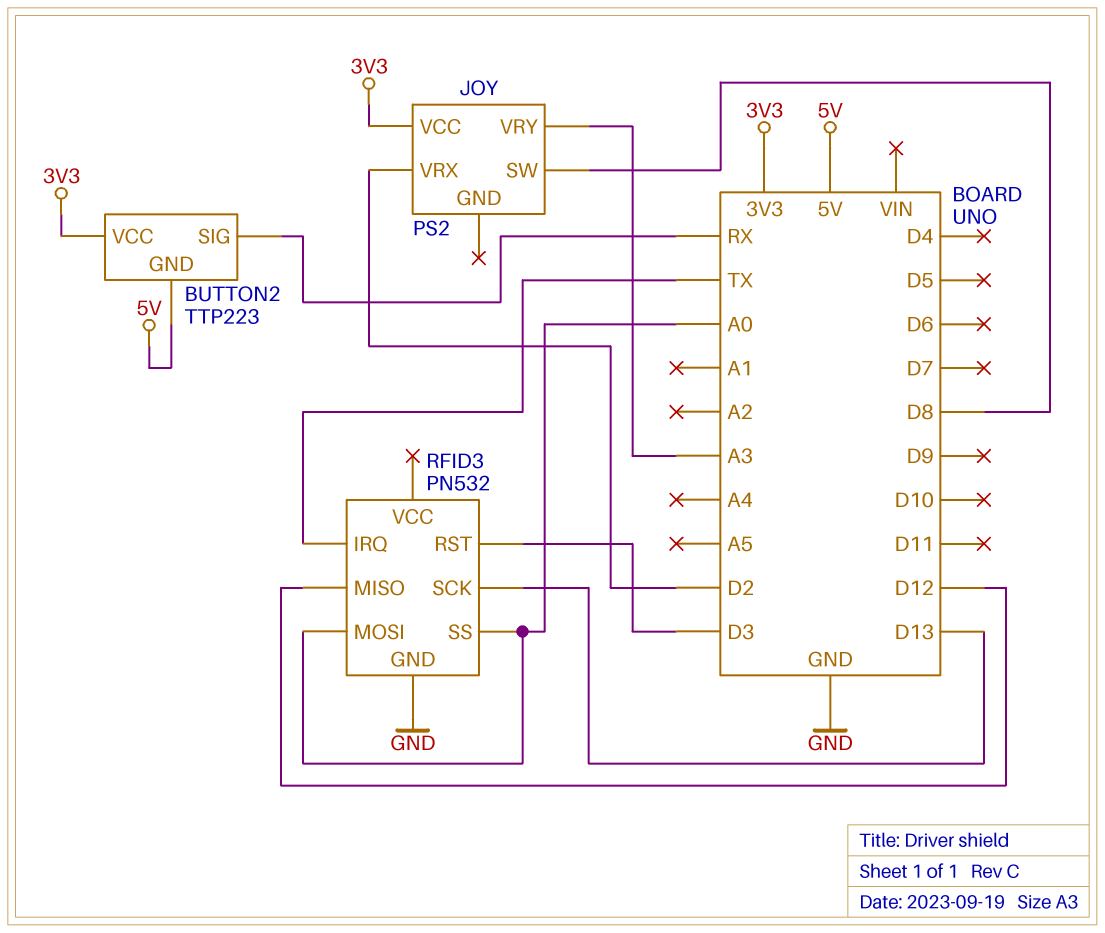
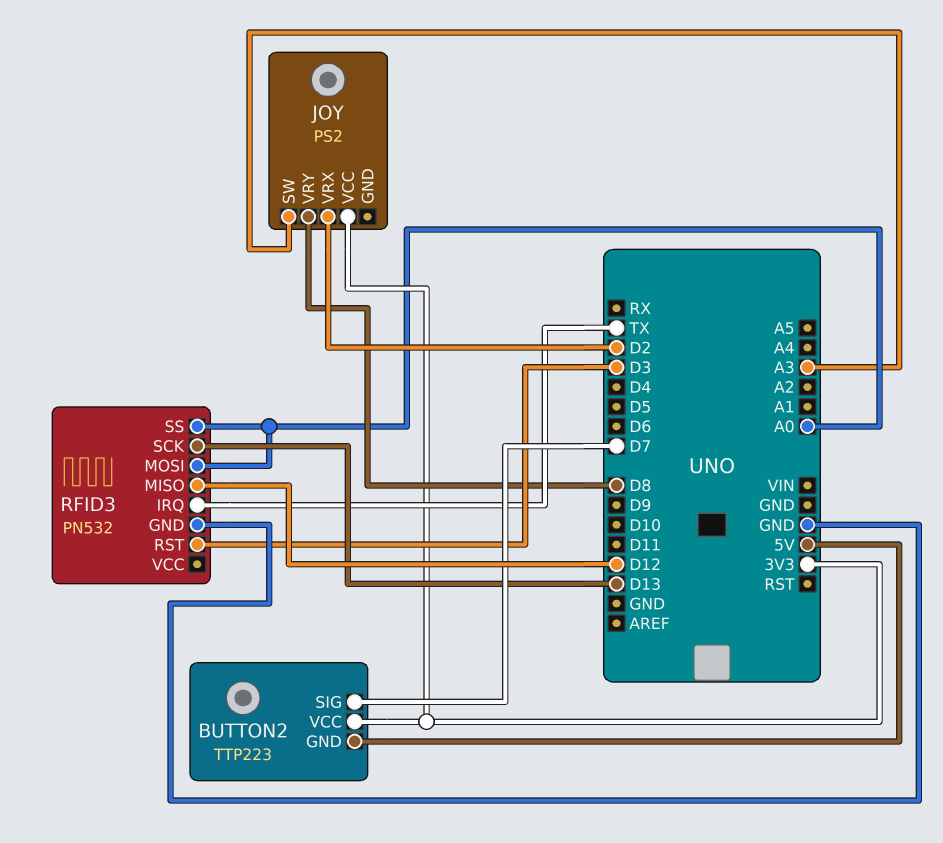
BUTTON2 pin SIG: RX -> D7
JOY pin SW: D8 -> A3
JOY pin VRY: A3 -> D8

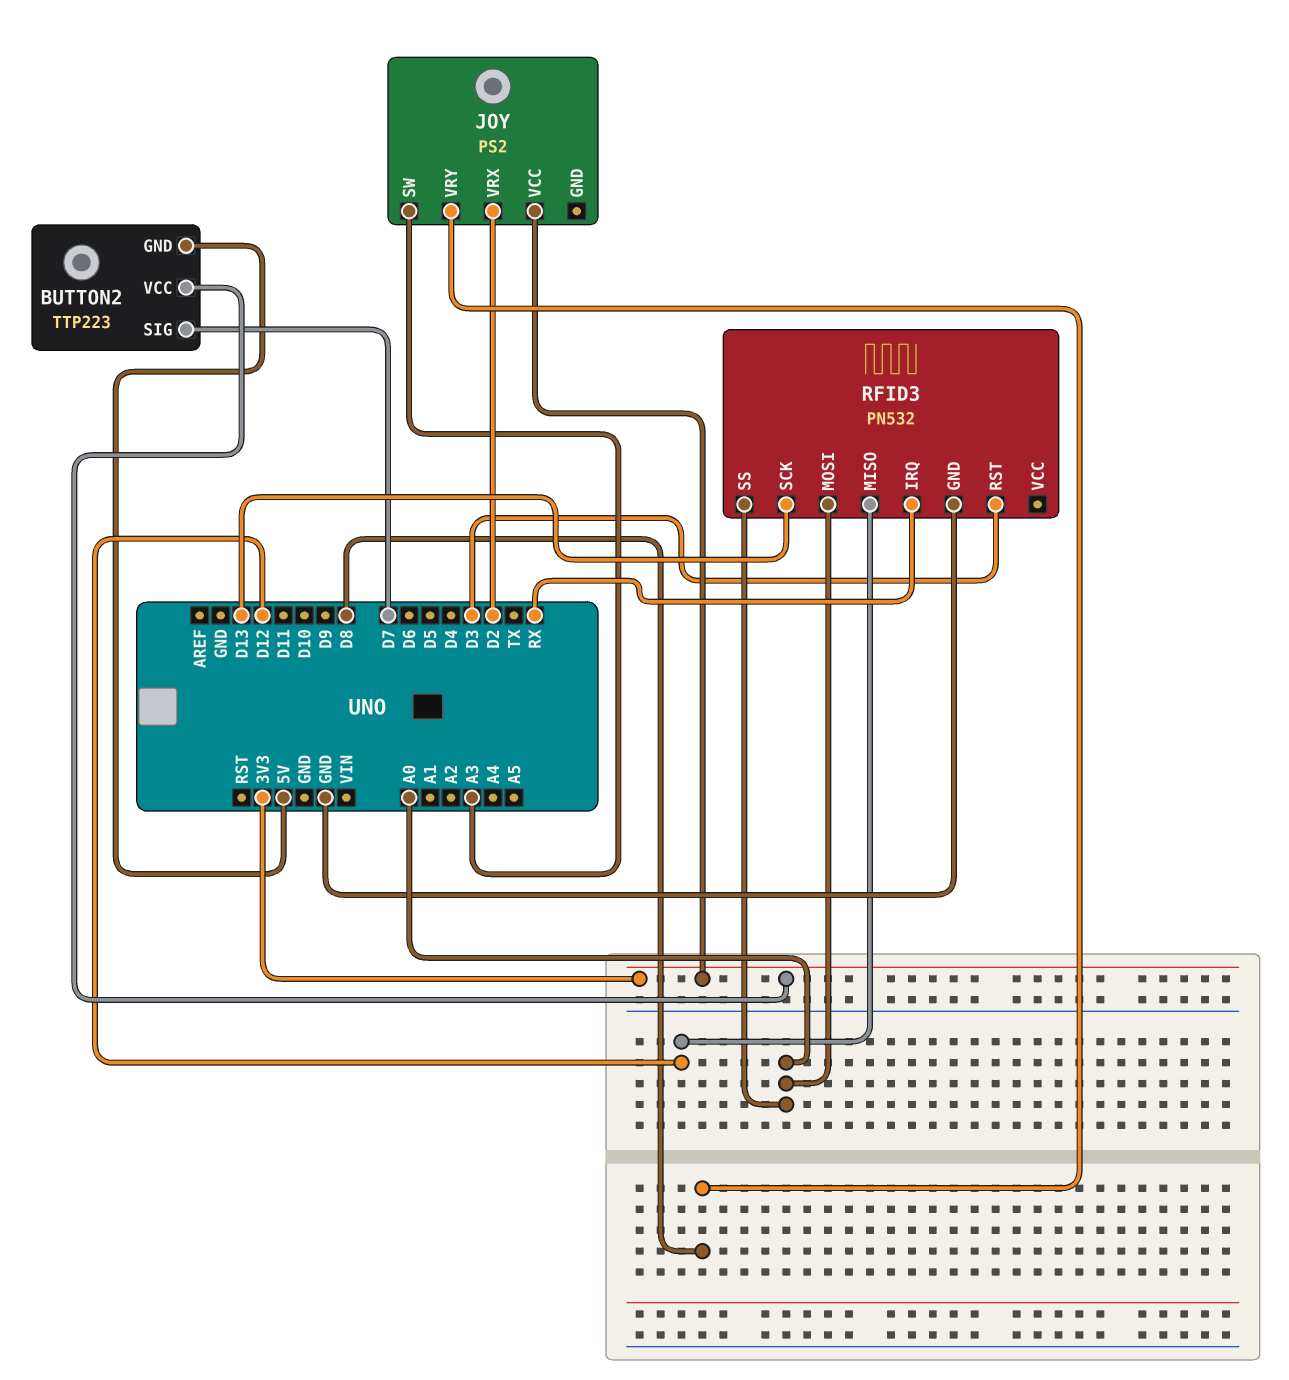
RFID3 pin IRQ: TX -> RX

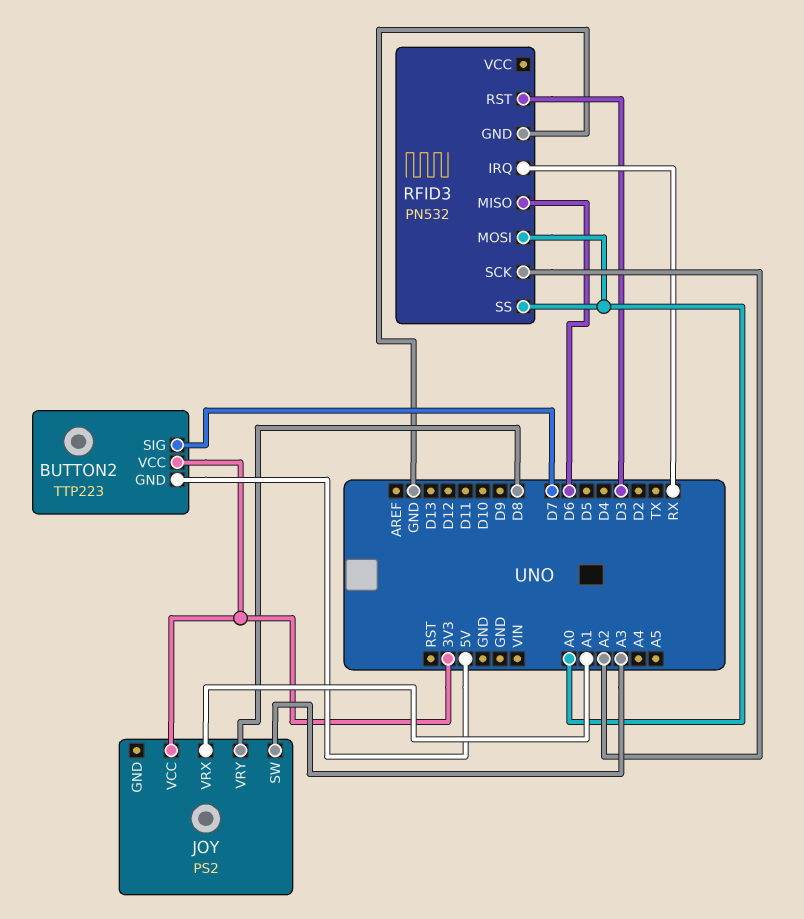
JOY pin VRX: D2 -> A1
RFID3 pin MISO: D12 -> D6
RFID3 pin SCK: D13 -> A2

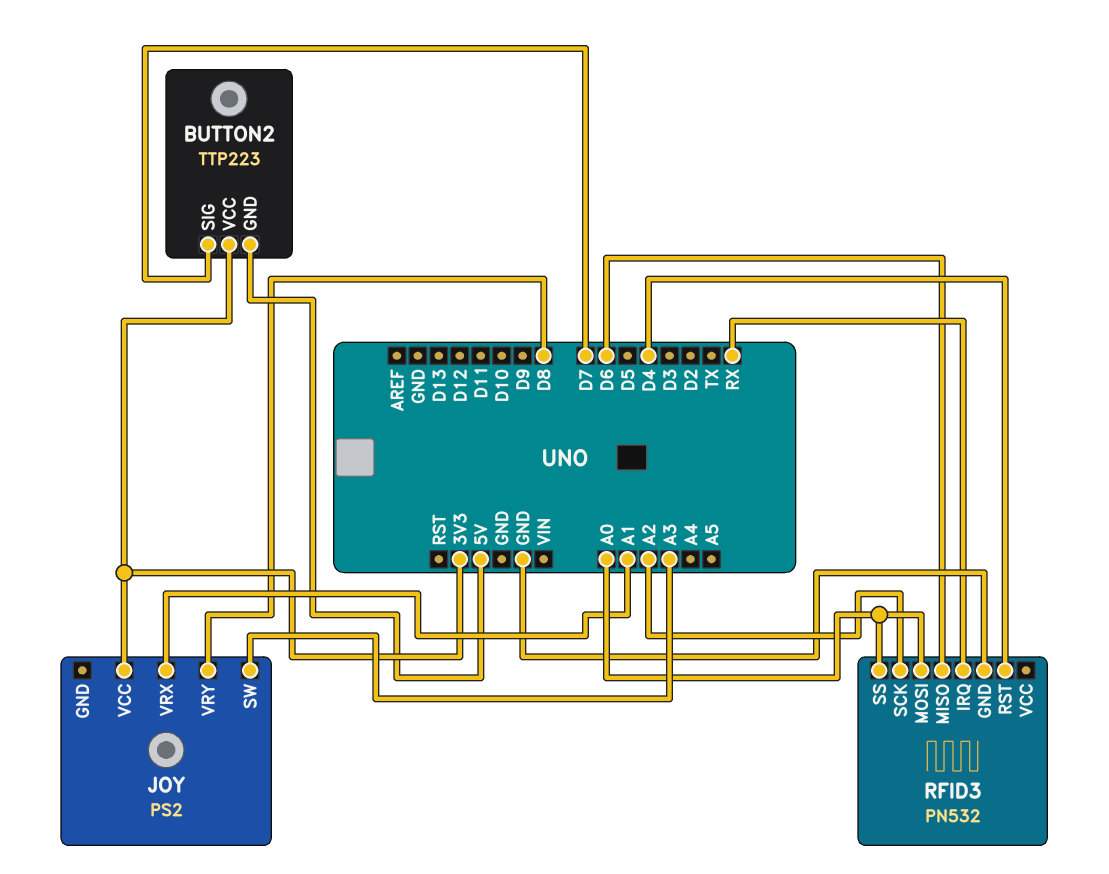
RFID3 pin RST: D3 -> D4

